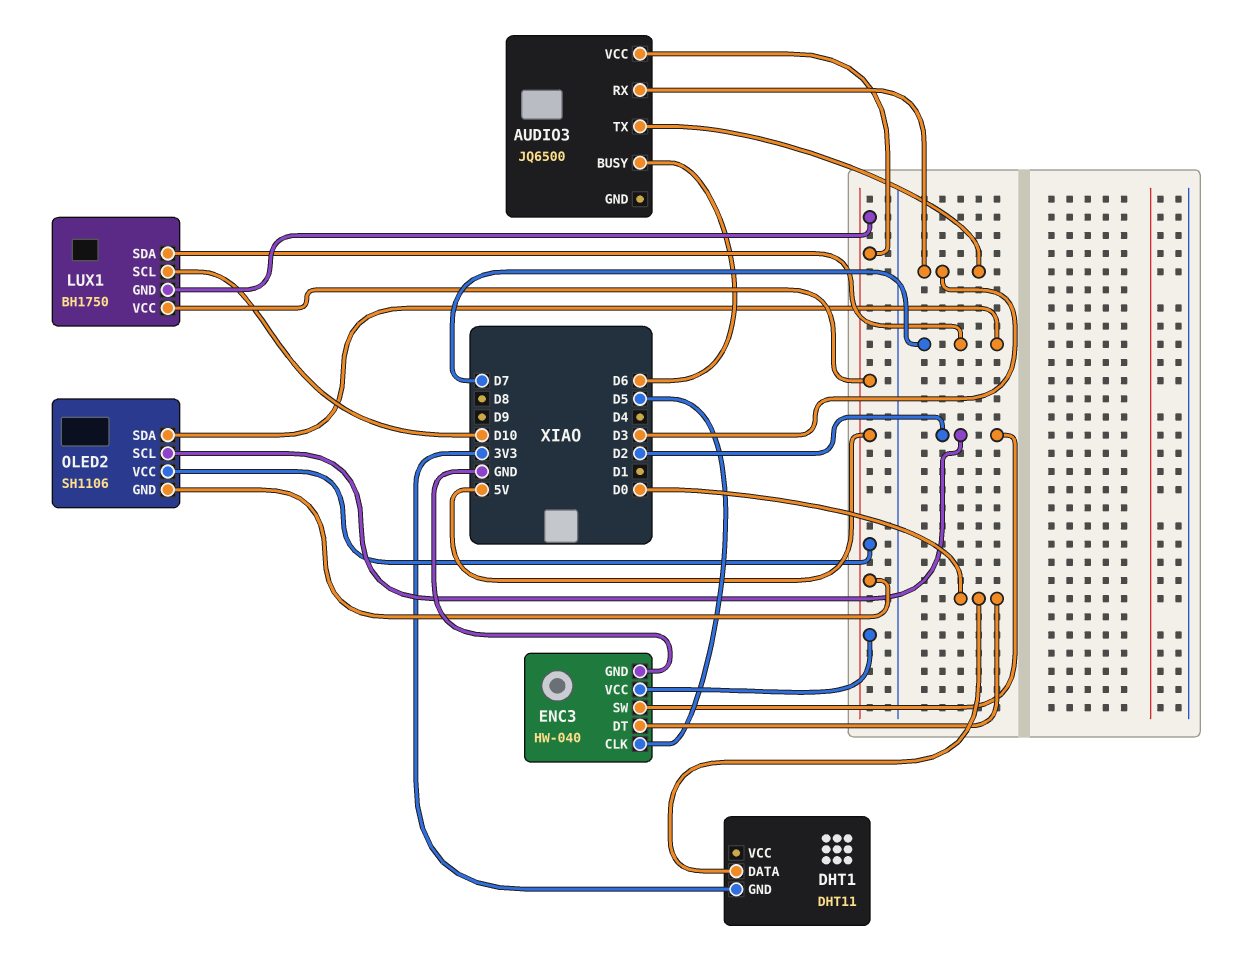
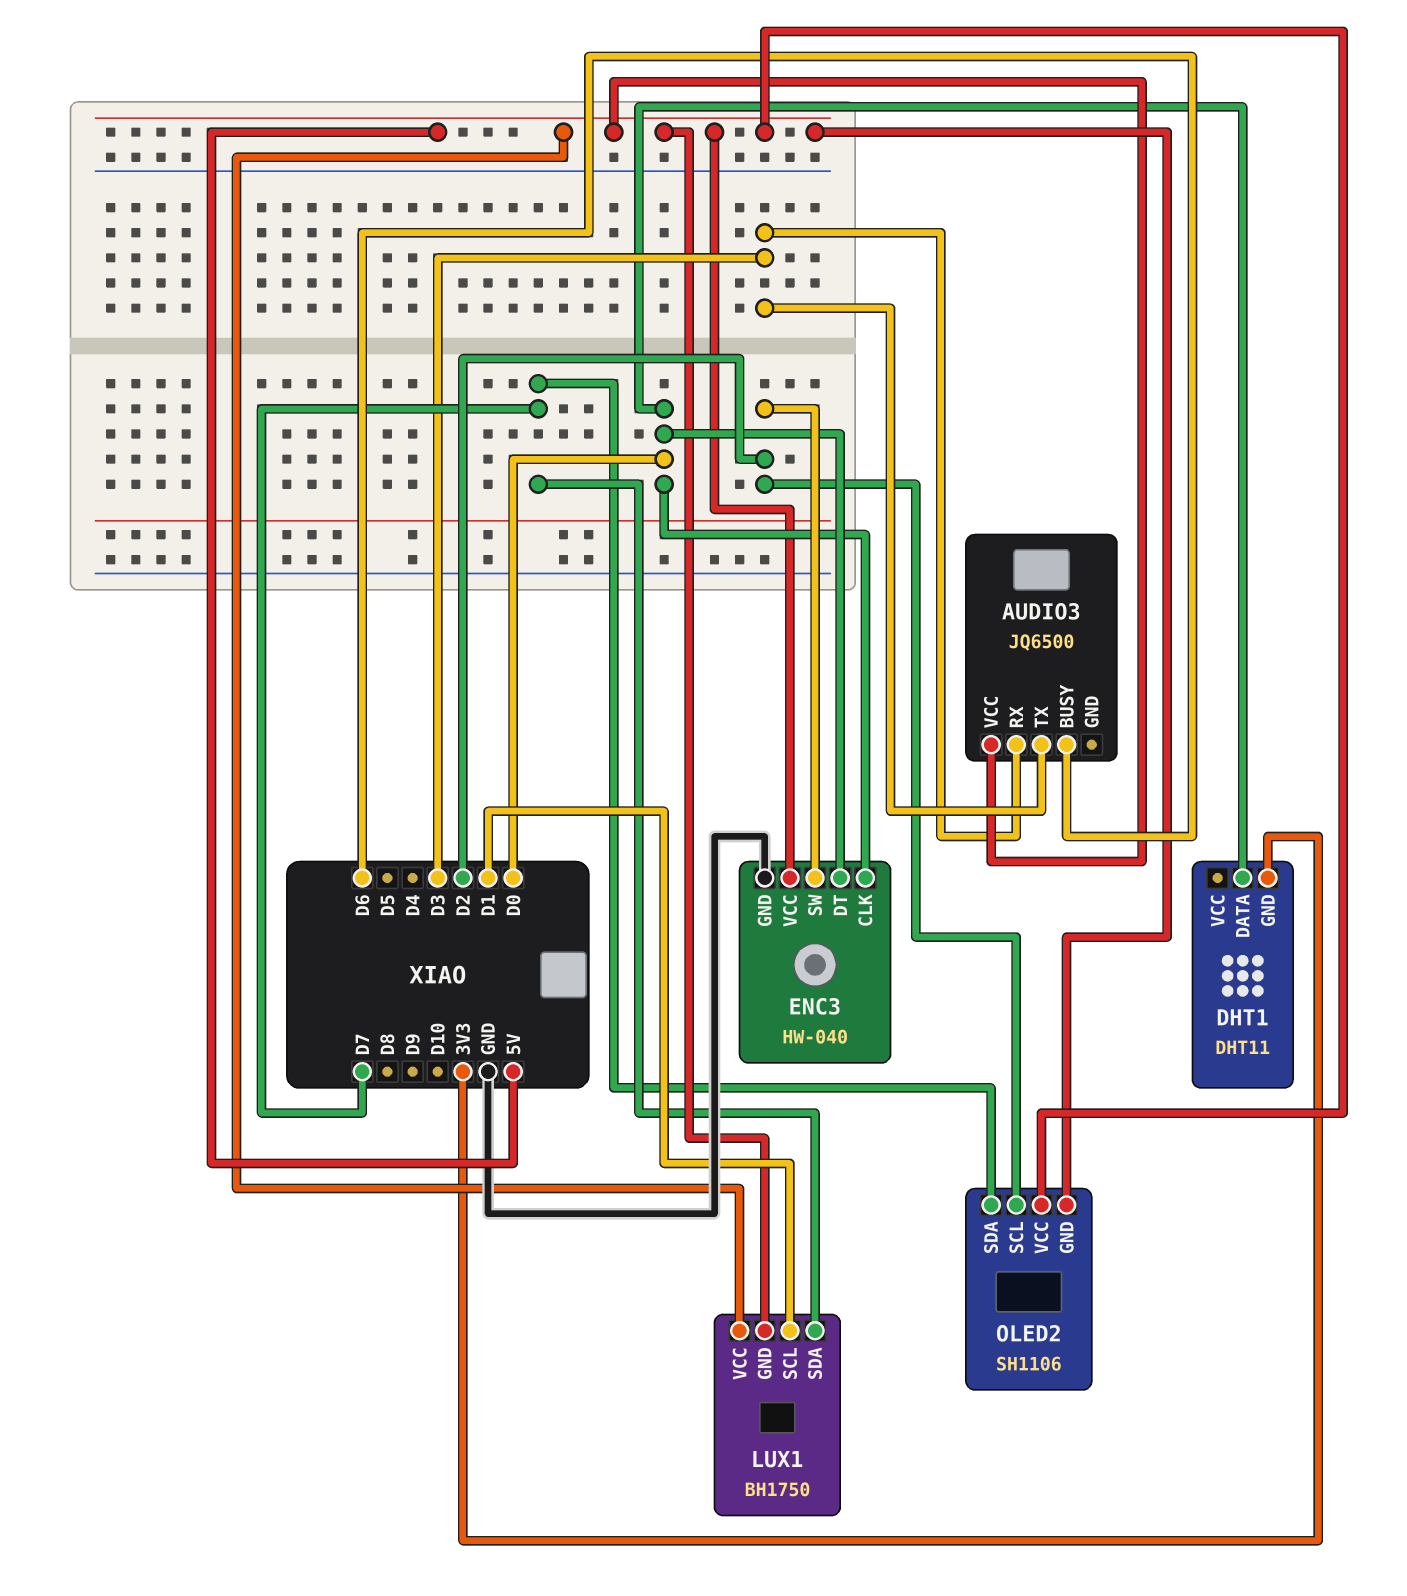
ENC3 pin CLK: D5 -> D0
LUX1 pin SCL: D10 -> D1

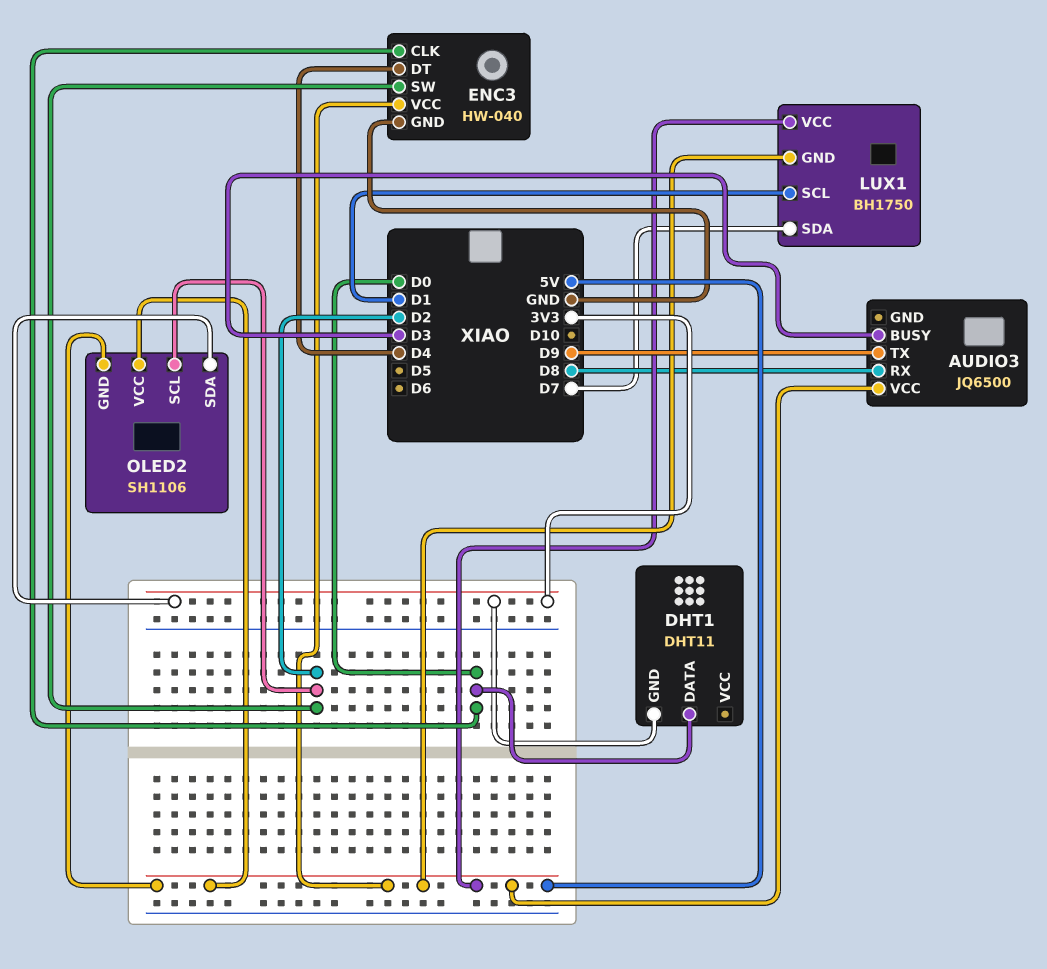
AUDIO3 pin BUSY: D6 -> D3
AUDIO3 pin RX: D3 -> D8
AUDIO3 pin TX: D3 -> D9
ENC3 pin DT: D0 -> D4
OLED2 pin SDA: D7 -> 3V3

